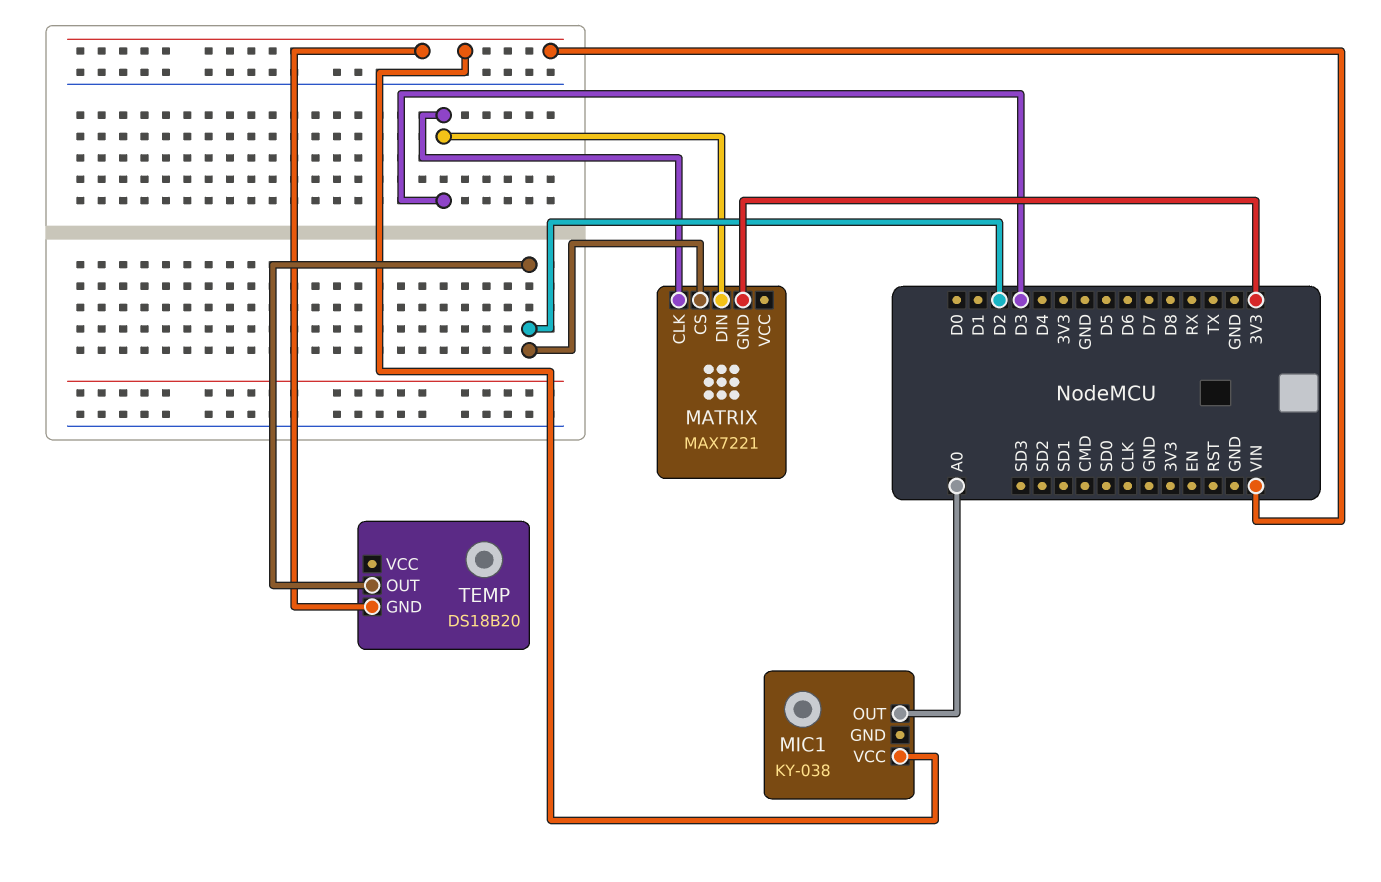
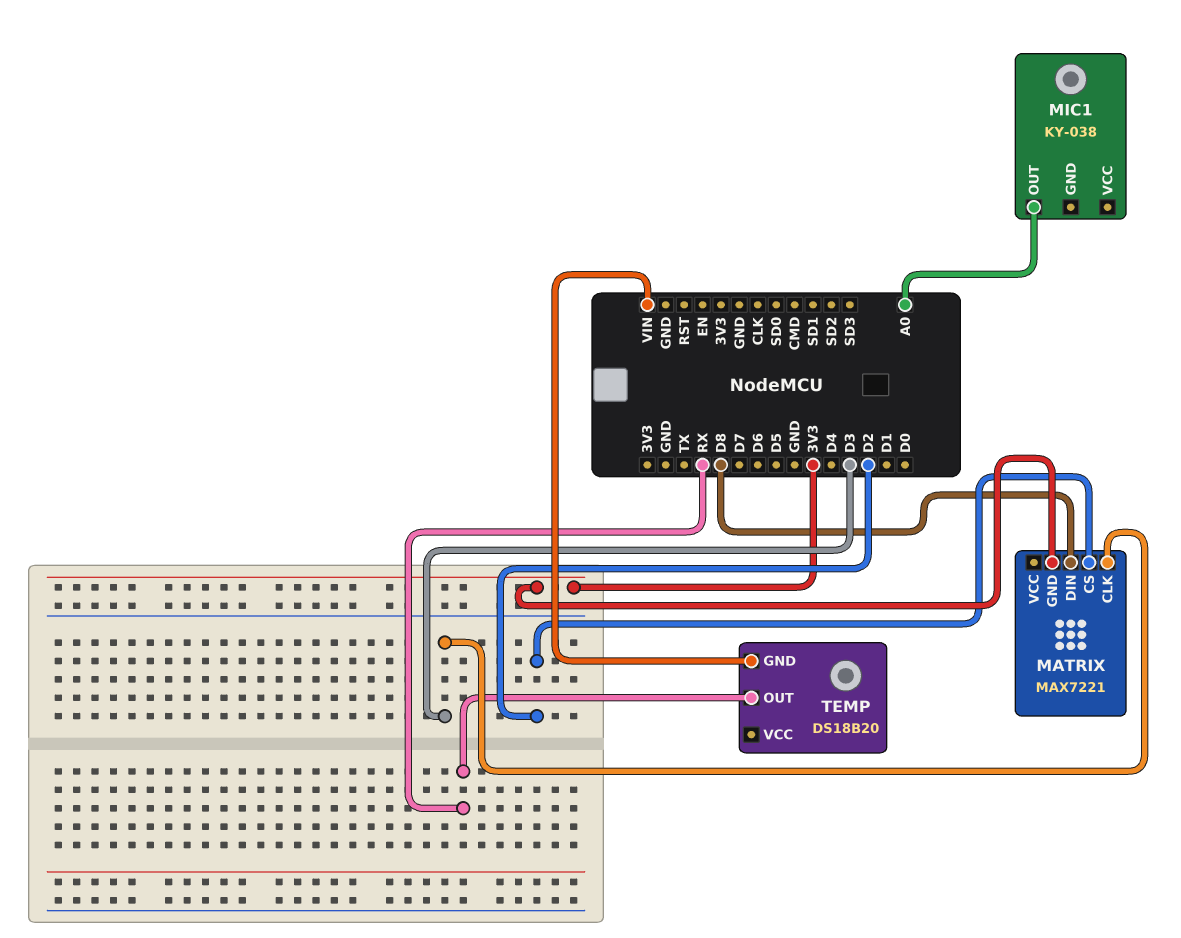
MATRIX pin DIN: D3 -> D8
MIC1 pin VCC: VIN -> none
TEMP pin OUT: D2 -> RX

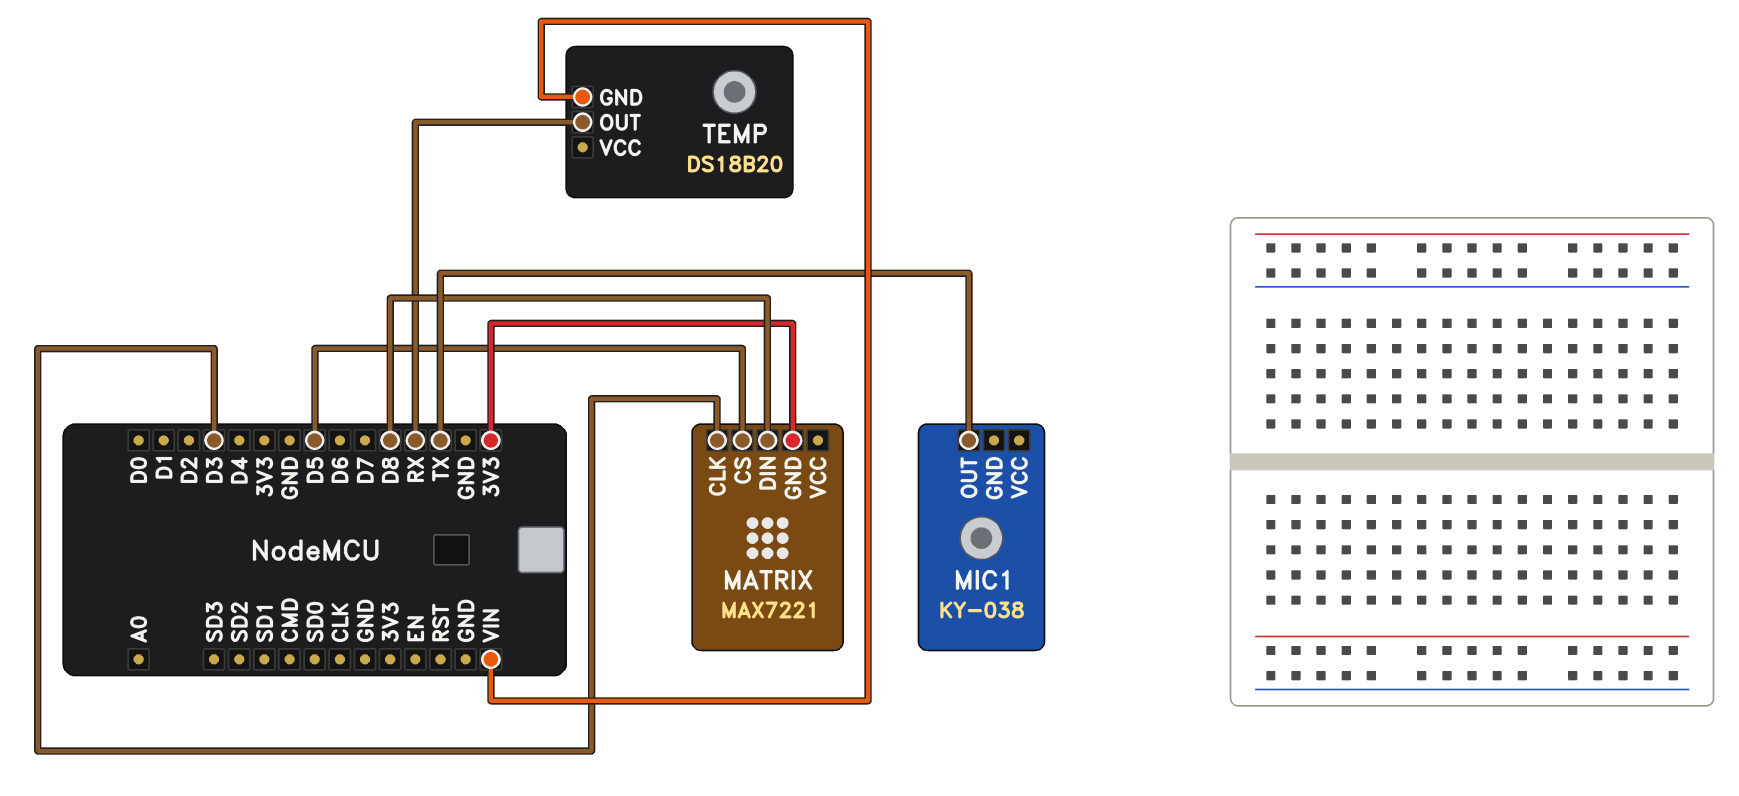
MATRIX pin CS: D2 -> D5
MIC1 pin OUT: A0 -> TX

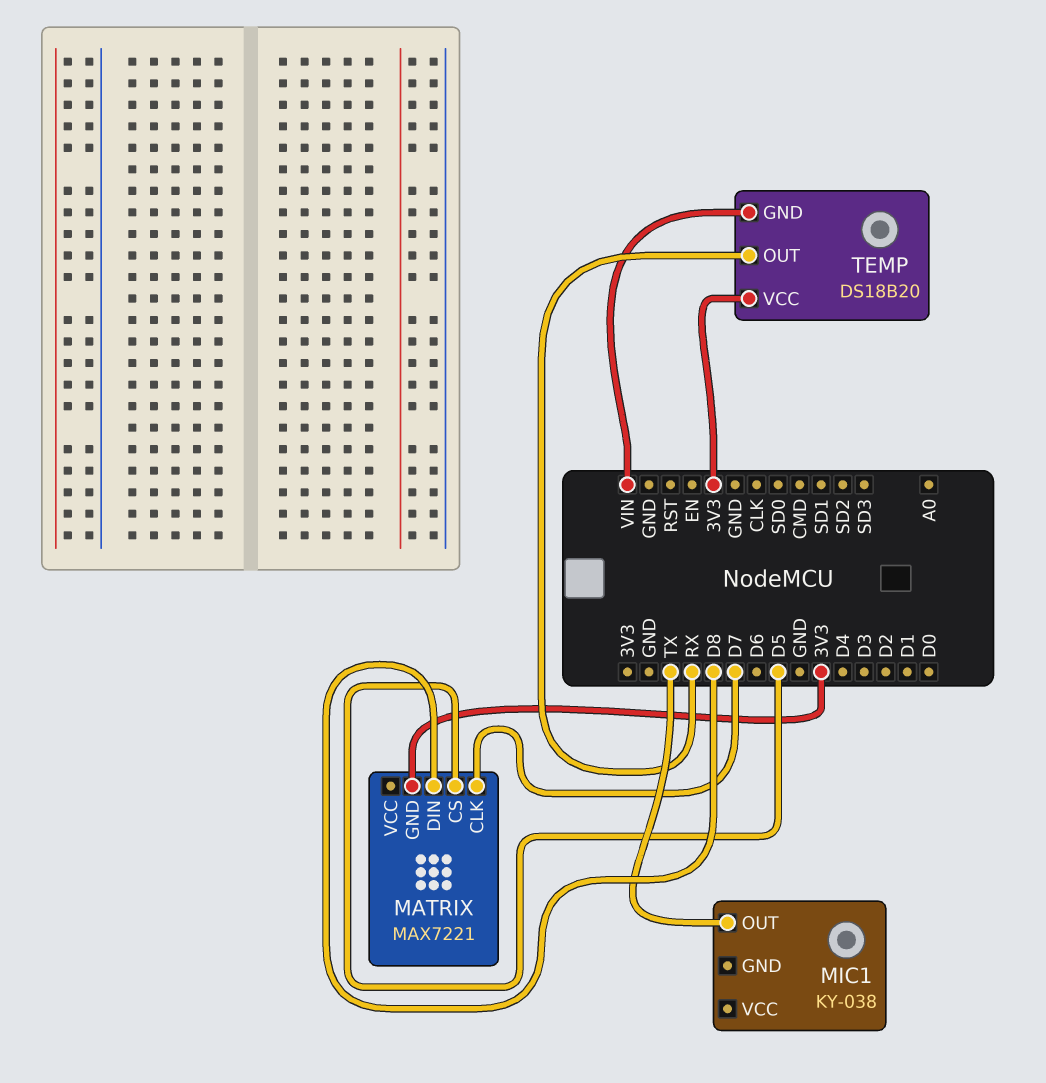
MATRIX pin CLK: D3 -> D7
TEMP pin VCC: none -> 3V3

